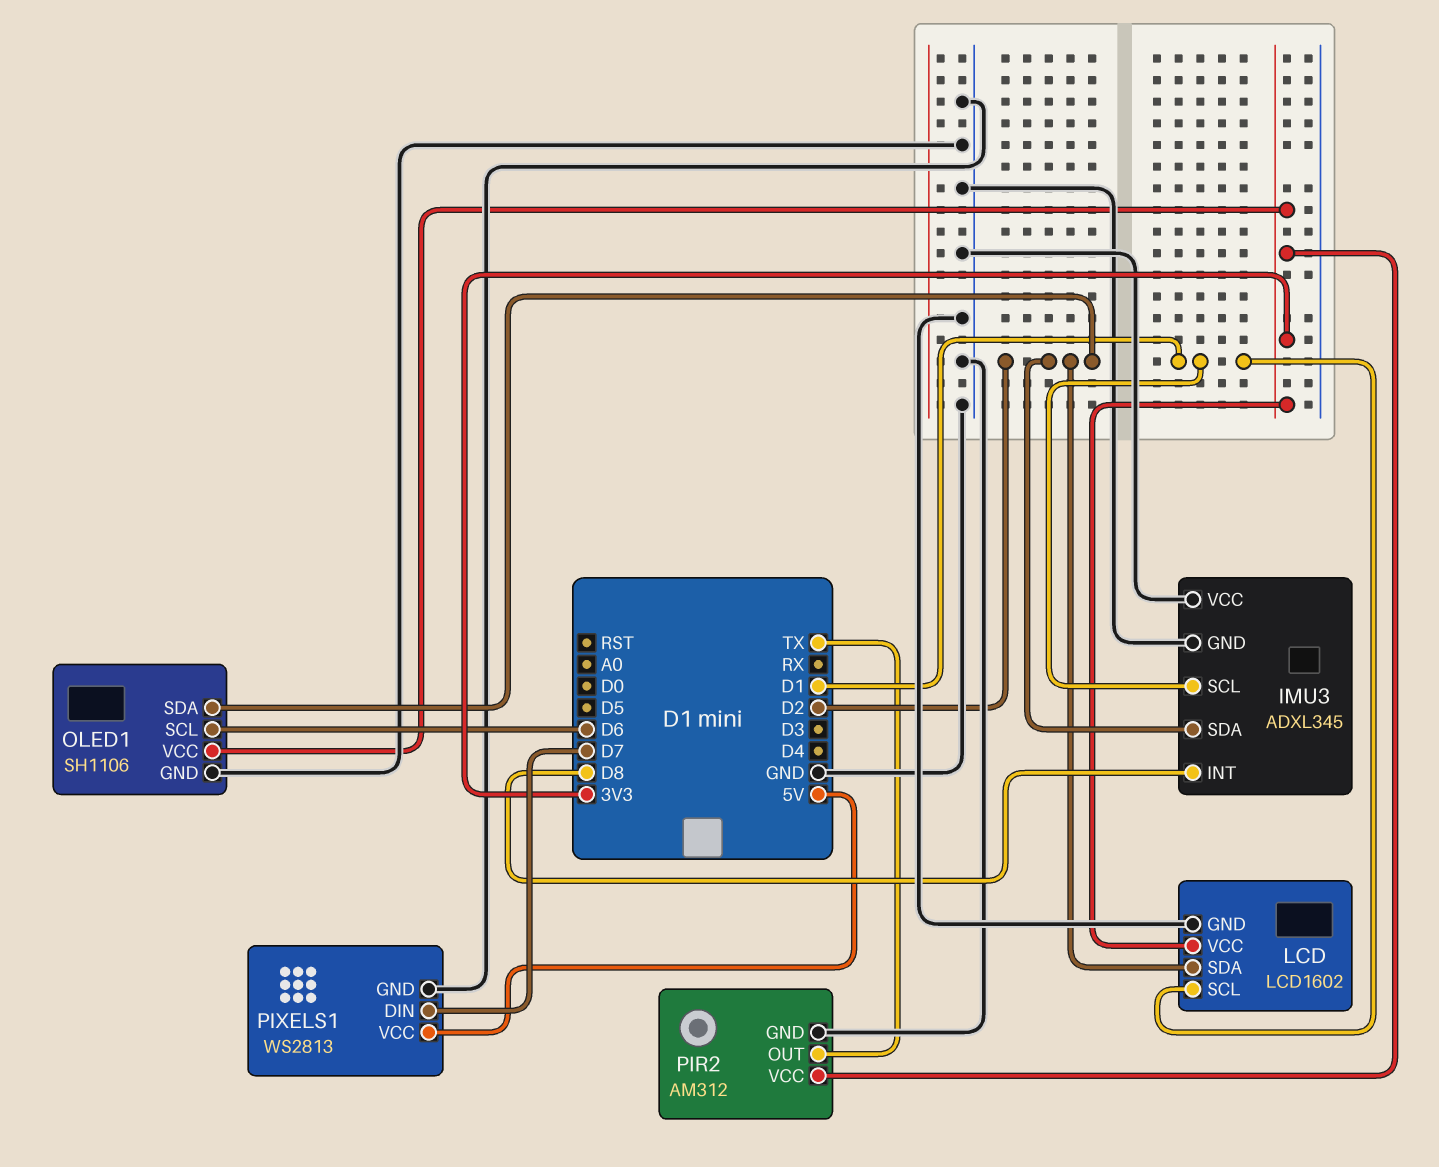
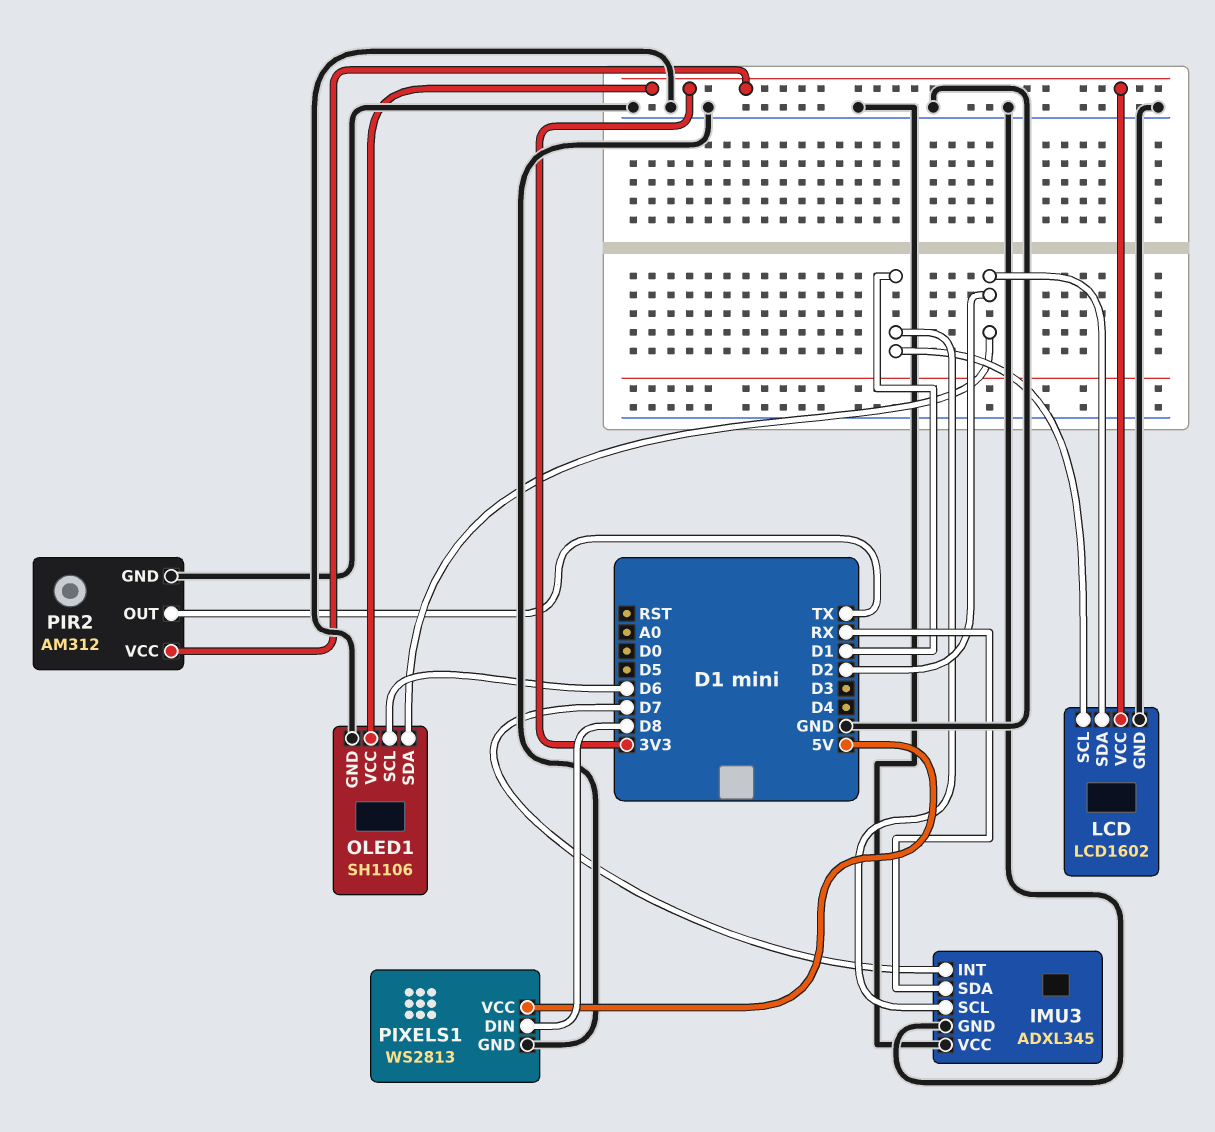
IMU3 pin INT: D8 -> D7
IMU3 pin SDA: D2 -> RX
PIXELS1 pin DIN: D7 -> D8

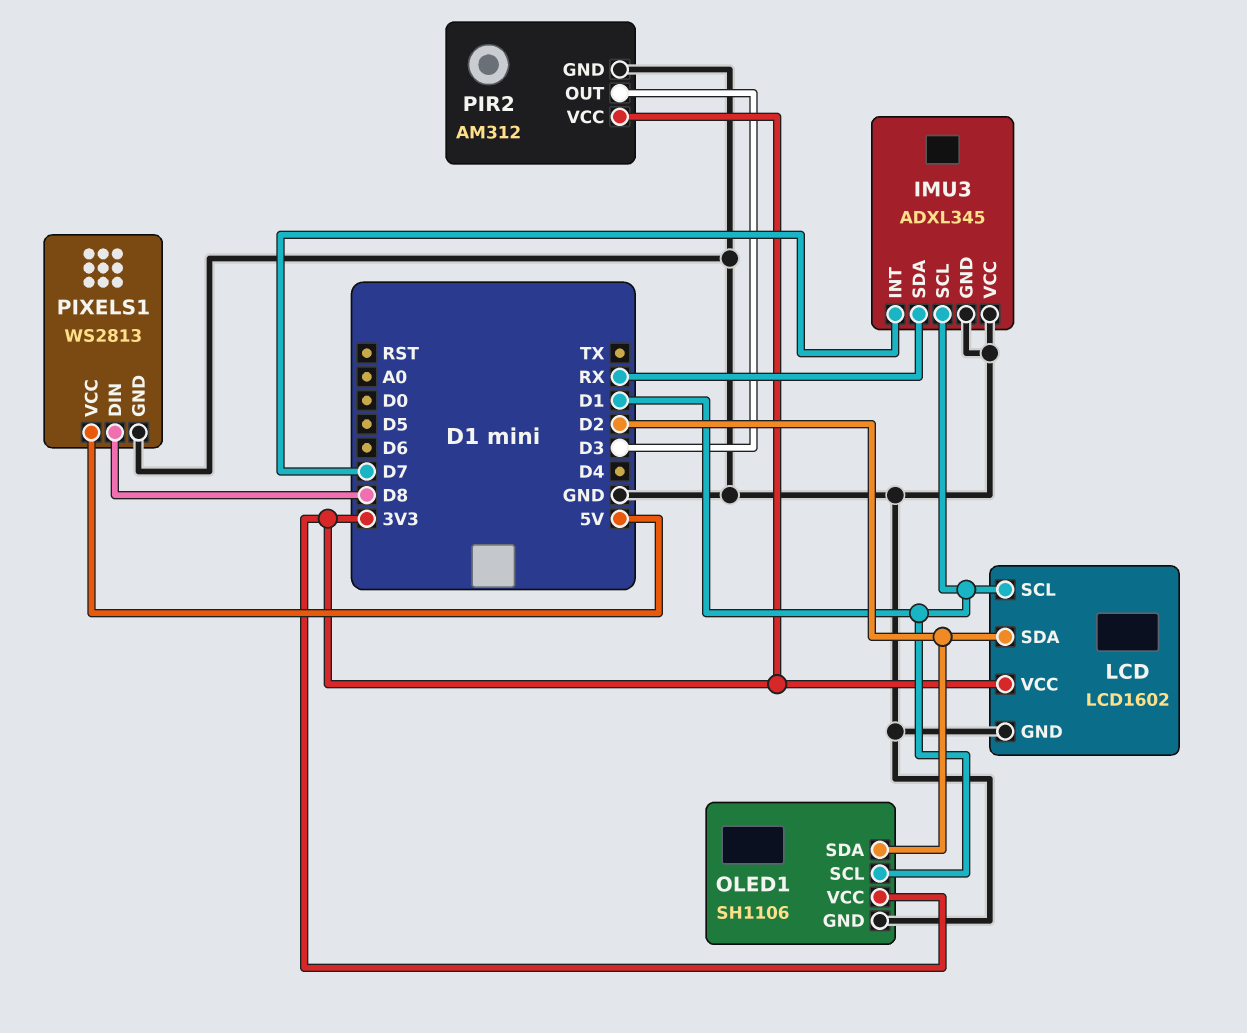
OLED1 pin SCL: D6 -> D1
PIR2 pin OUT: TX -> D3

